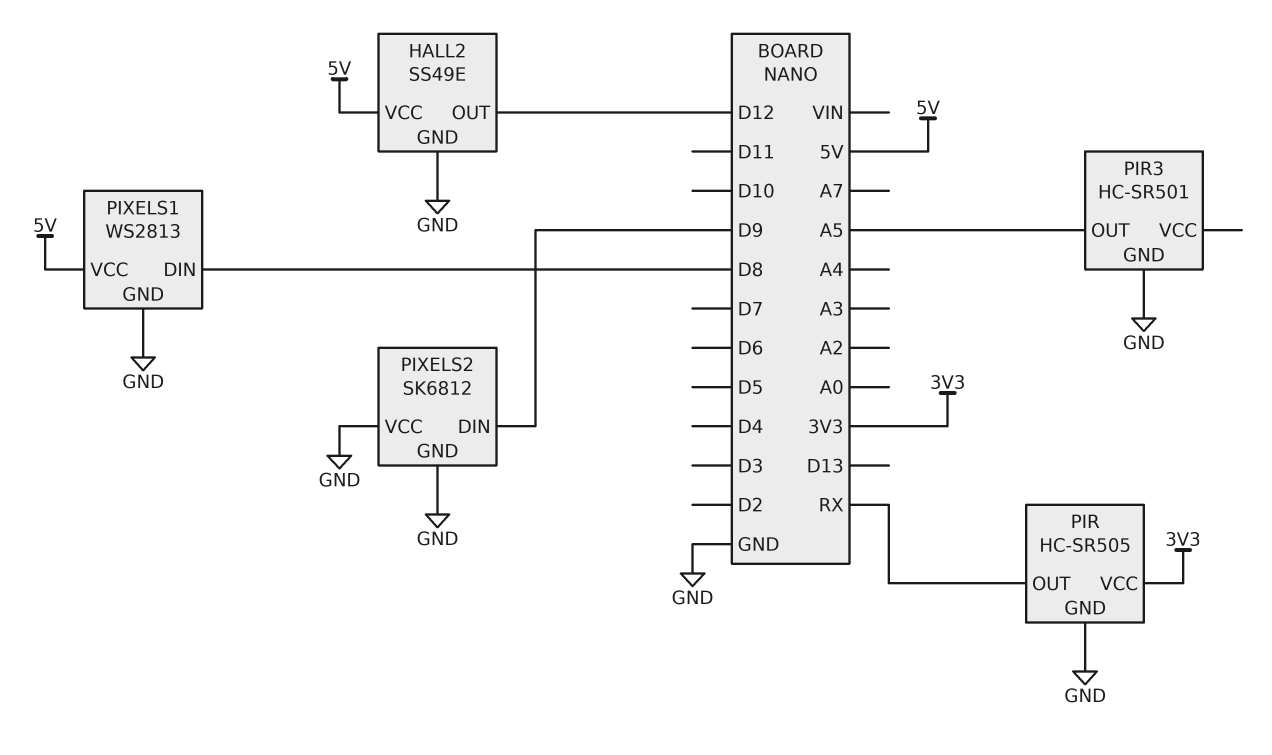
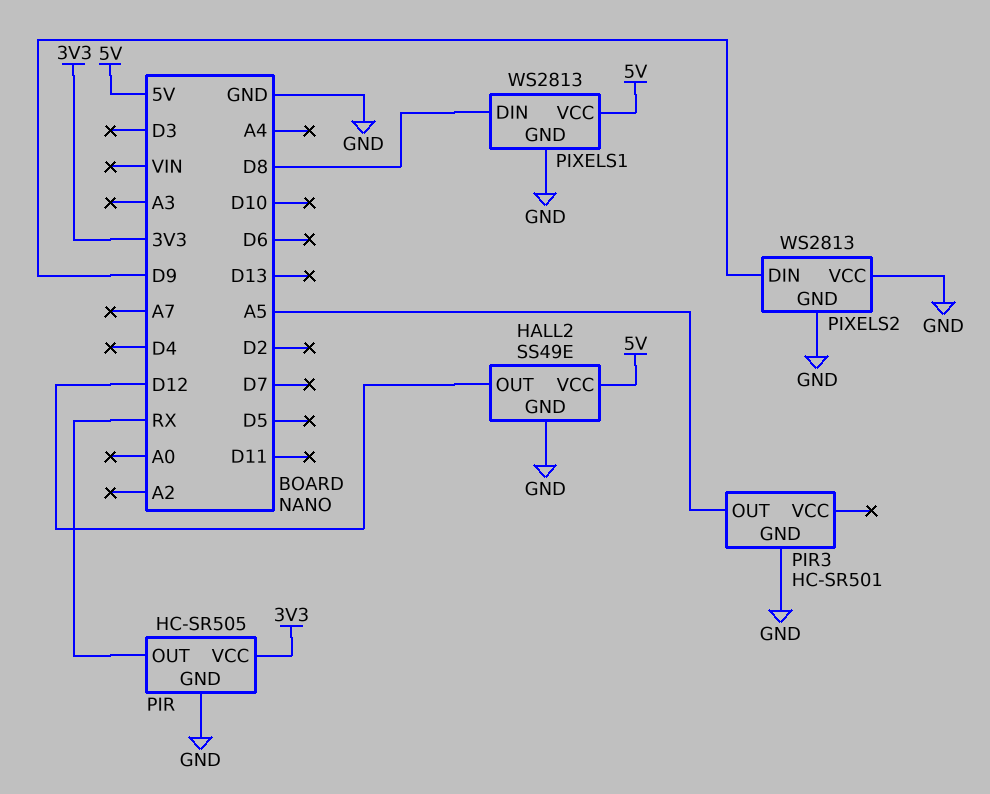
PIXELS2: SK6812 -> WS2813

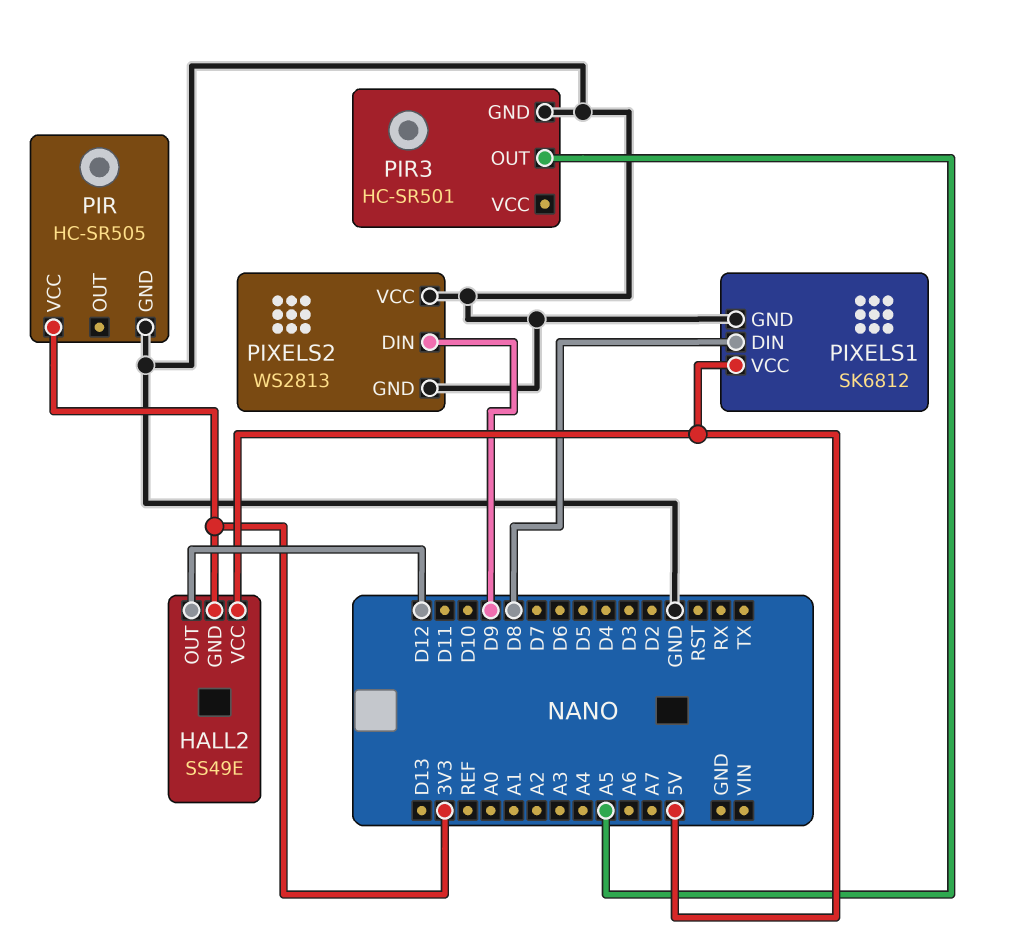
HALL2 pin GND: GND -> 3V3
PIR pin OUT: RX -> none
PIXELS1: WS2813 -> SK6812

